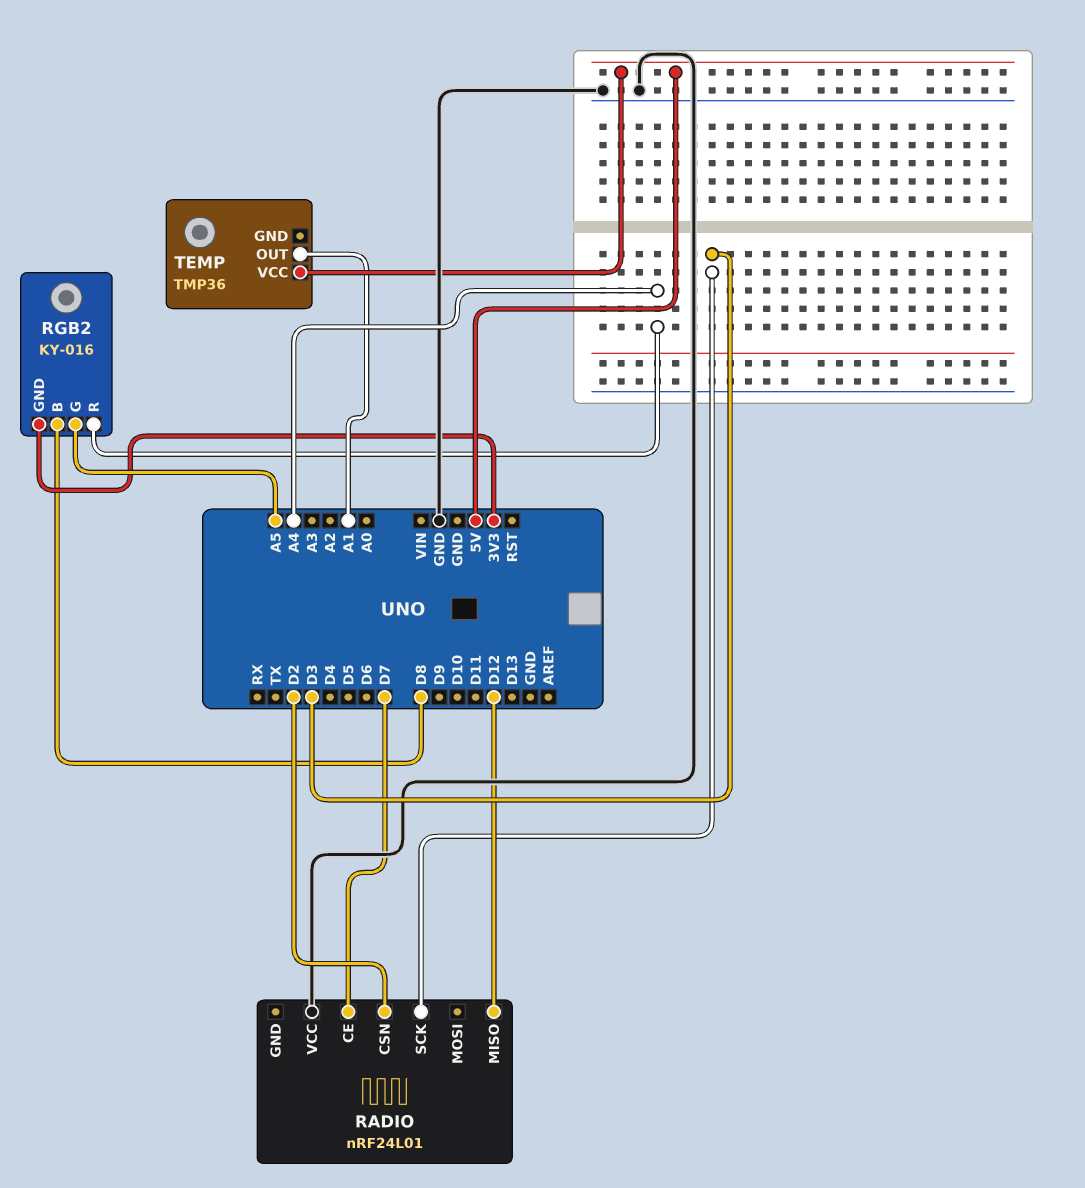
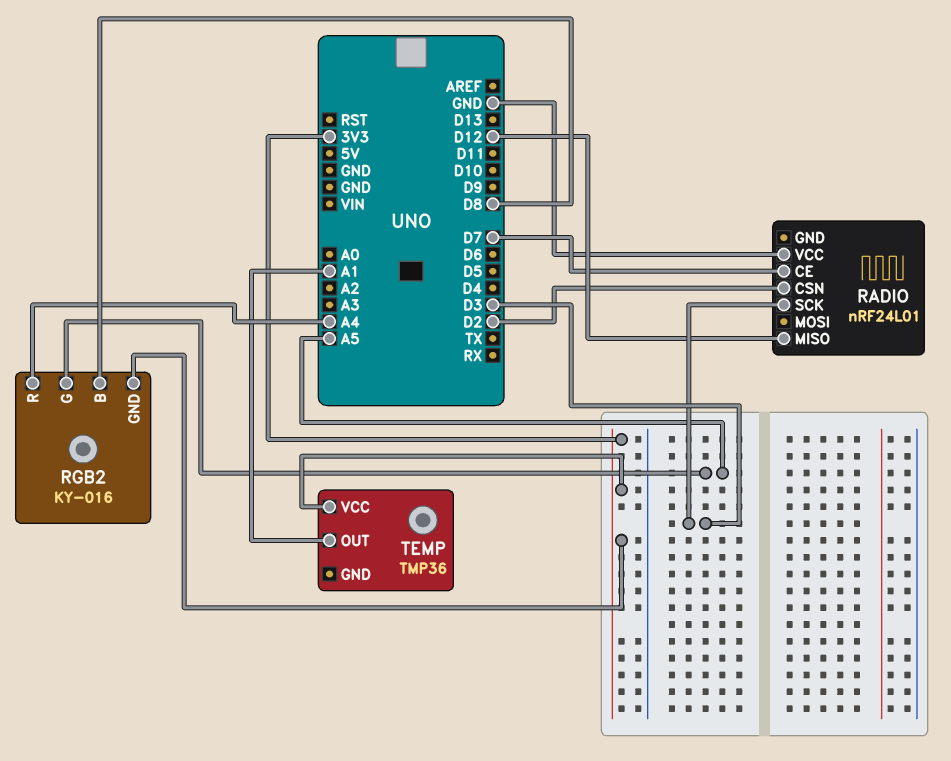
TEMP pin VCC: 5V -> 3V3

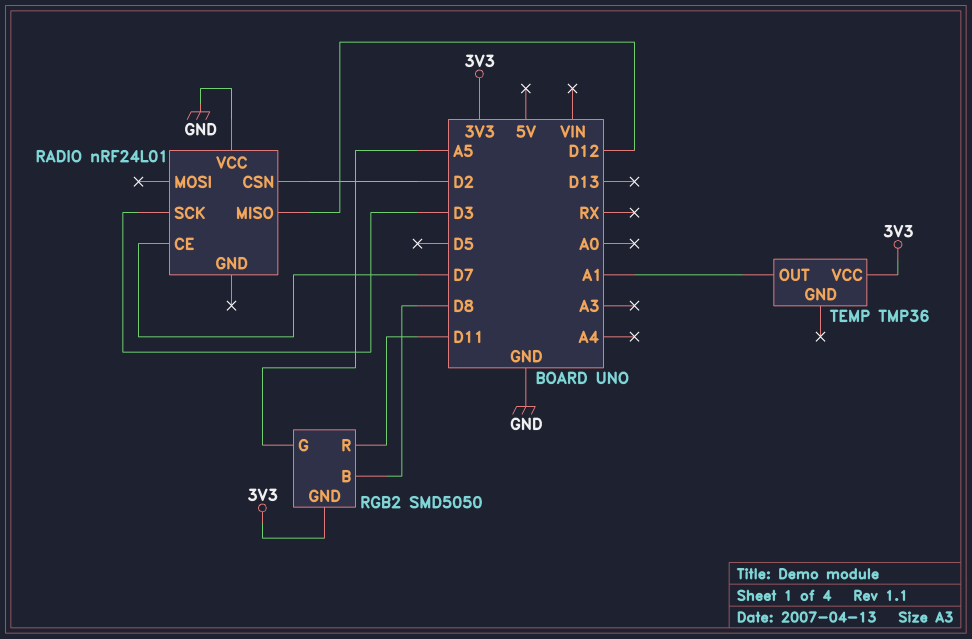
RGB2: KY-016 -> SMD5050
RGB2 pin R: A4 -> D11

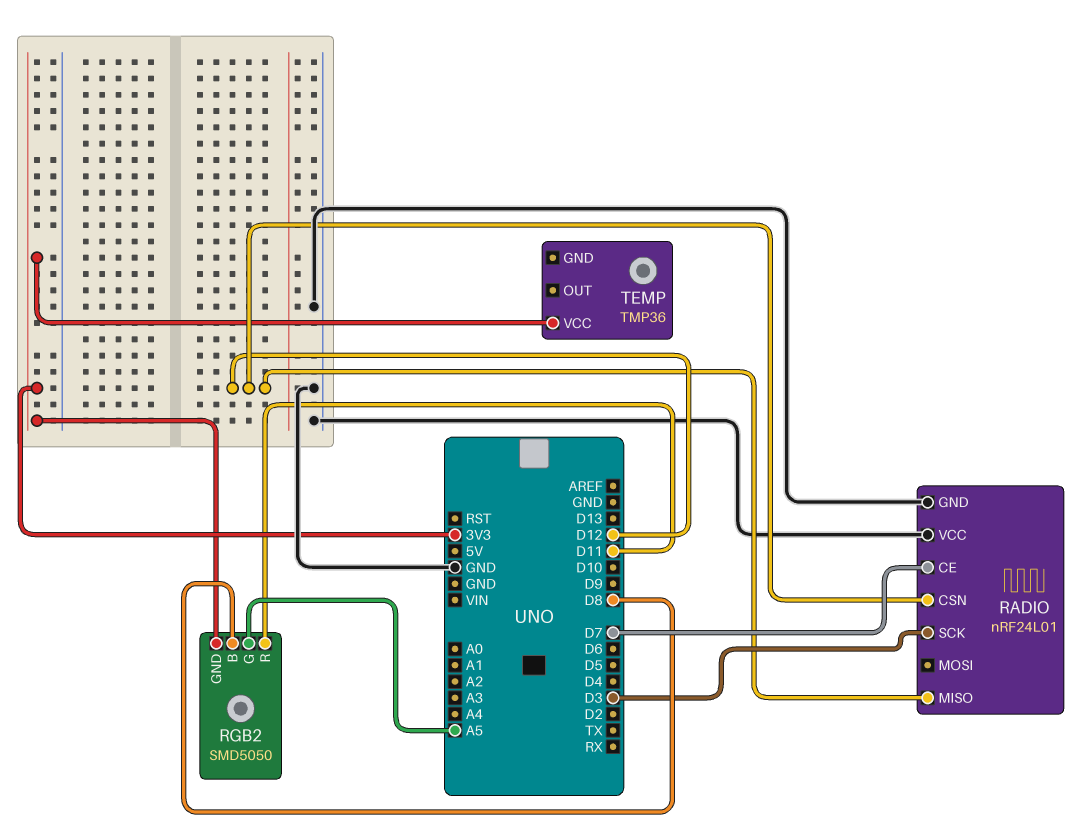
RADIO pin CSN: D2 -> D12
RADIO pin GND: none -> GND
TEMP pin OUT: A1 -> none

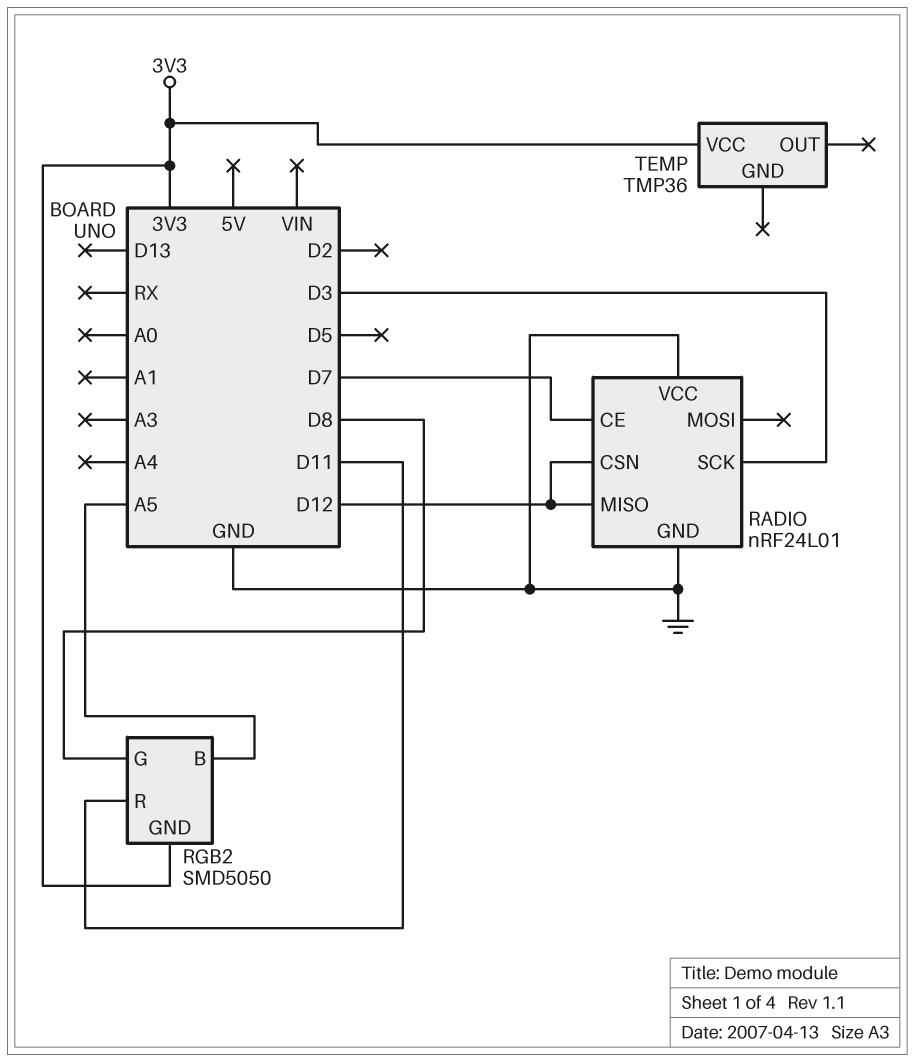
RGB2 pin B: D8 -> A5
RGB2 pin G: A5 -> D8

